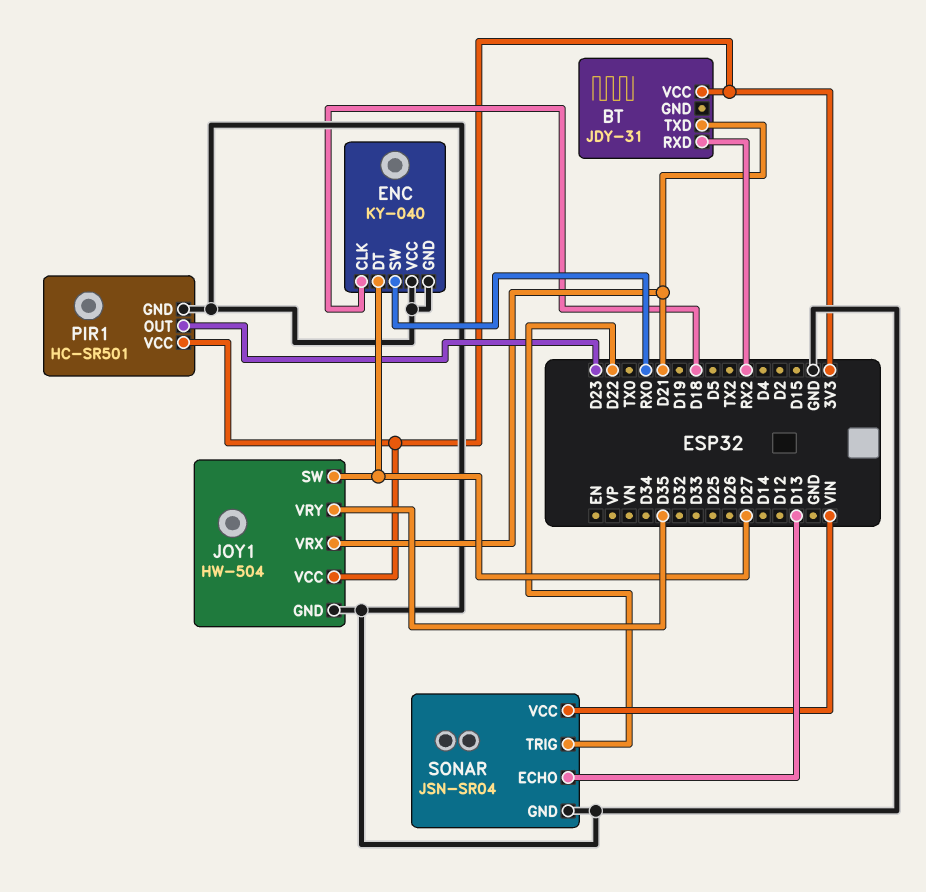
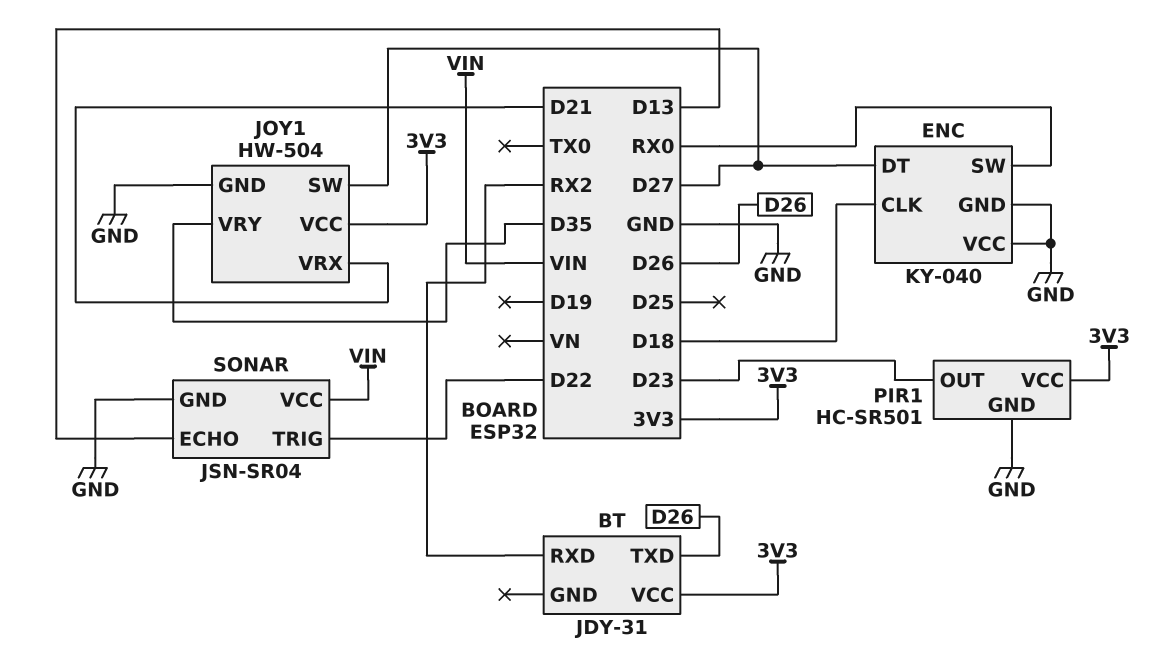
BT pin TXD: D21 -> D26

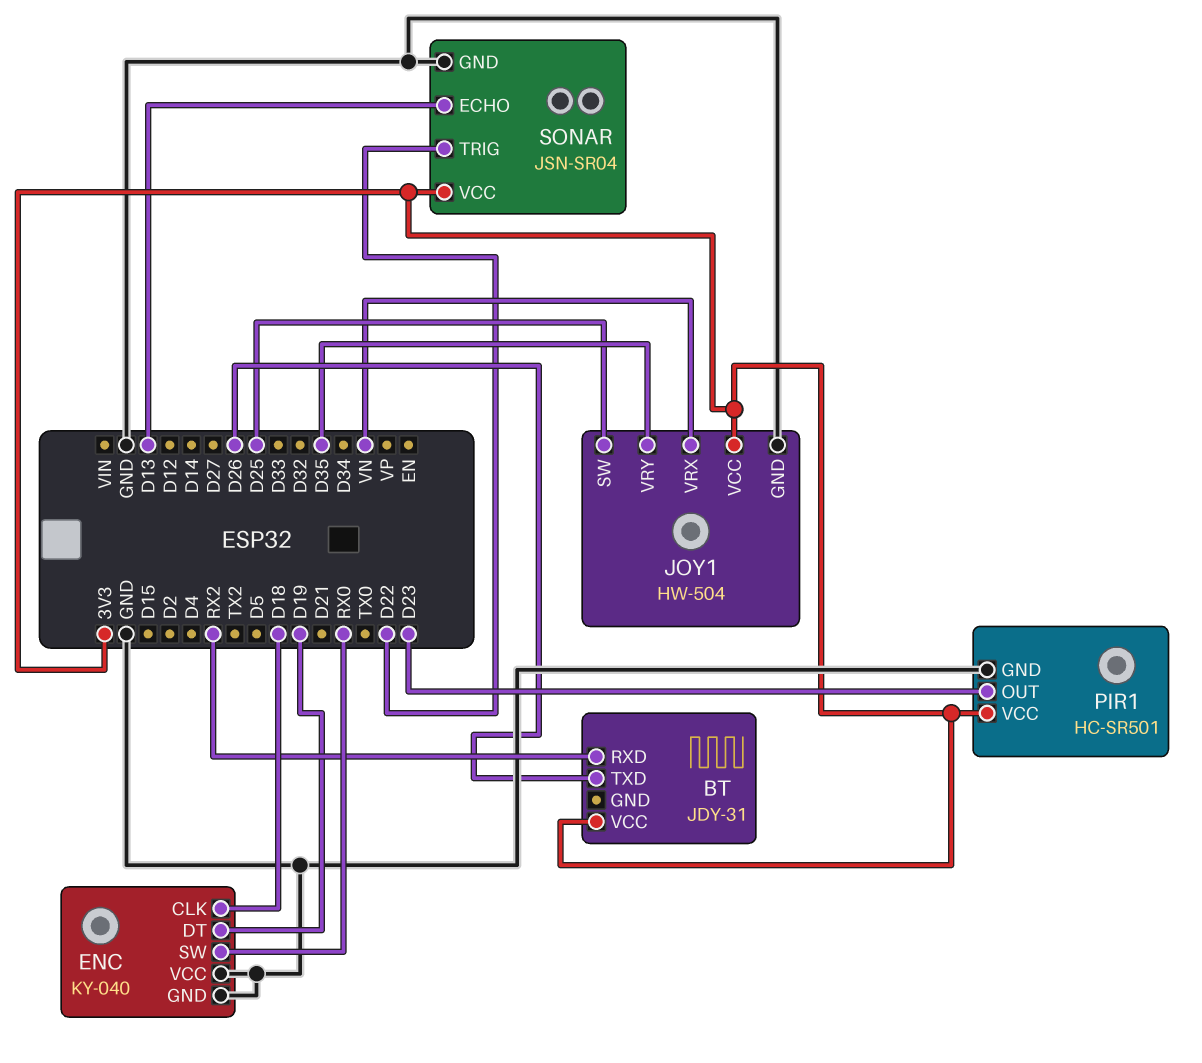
ENC pin DT: D27 -> D19
JOY1 pin SW: D27 -> D25
JOY1 pin VRX: D21 -> VN
SONAR pin VCC: VIN -> 3V3

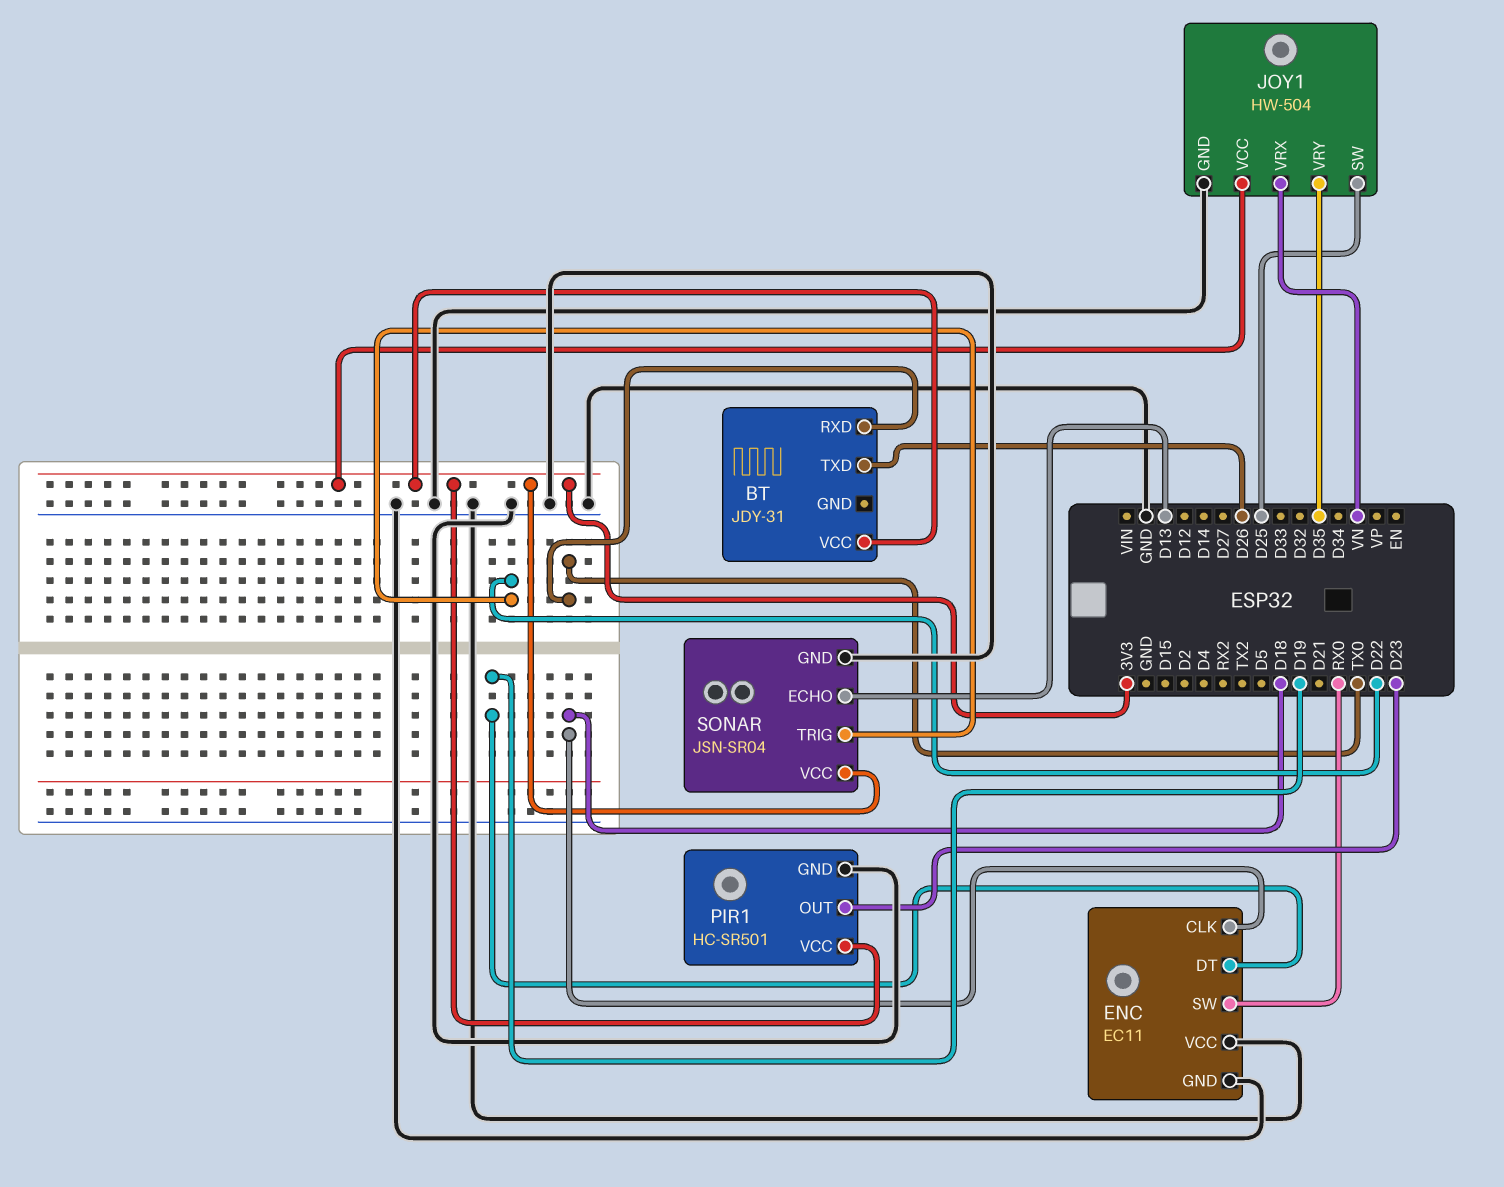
BT pin RXD: RX2 -> TX0
ENC: KY-040 -> EC11

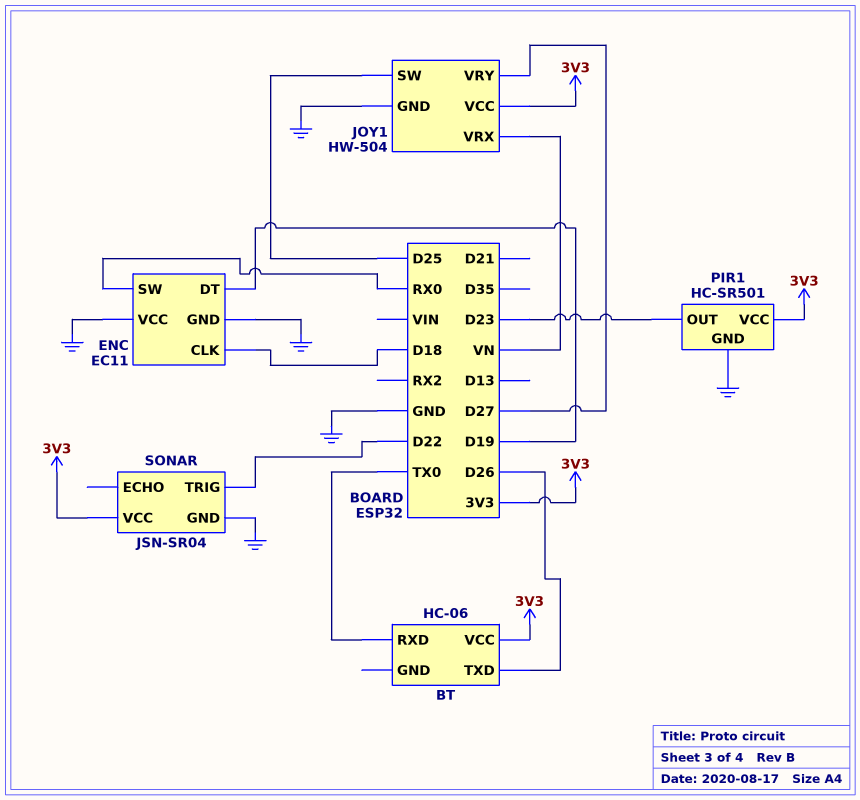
BT: JDY-31 -> HC-06
JOY1 pin VRY: D35 -> D27
SONAR pin ECHO: D13 -> none

